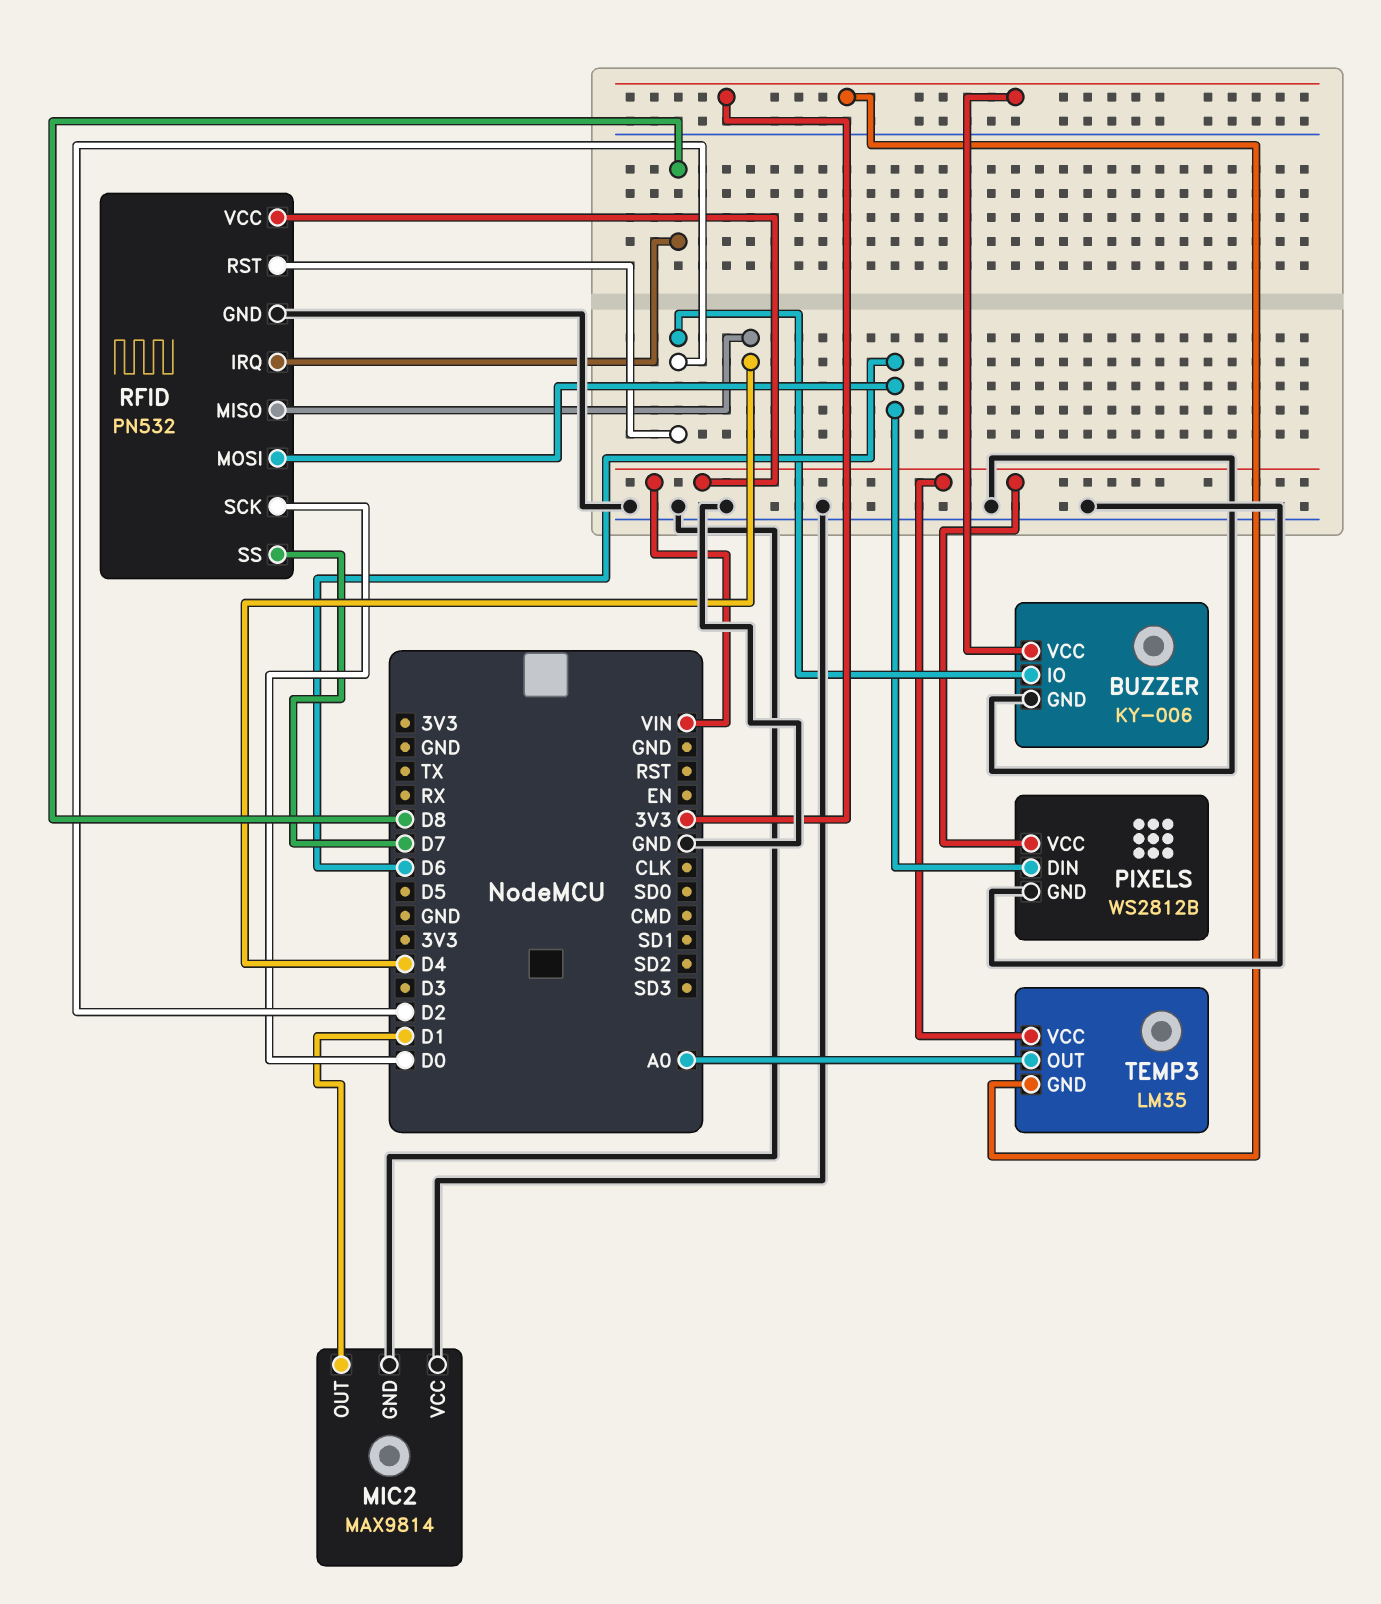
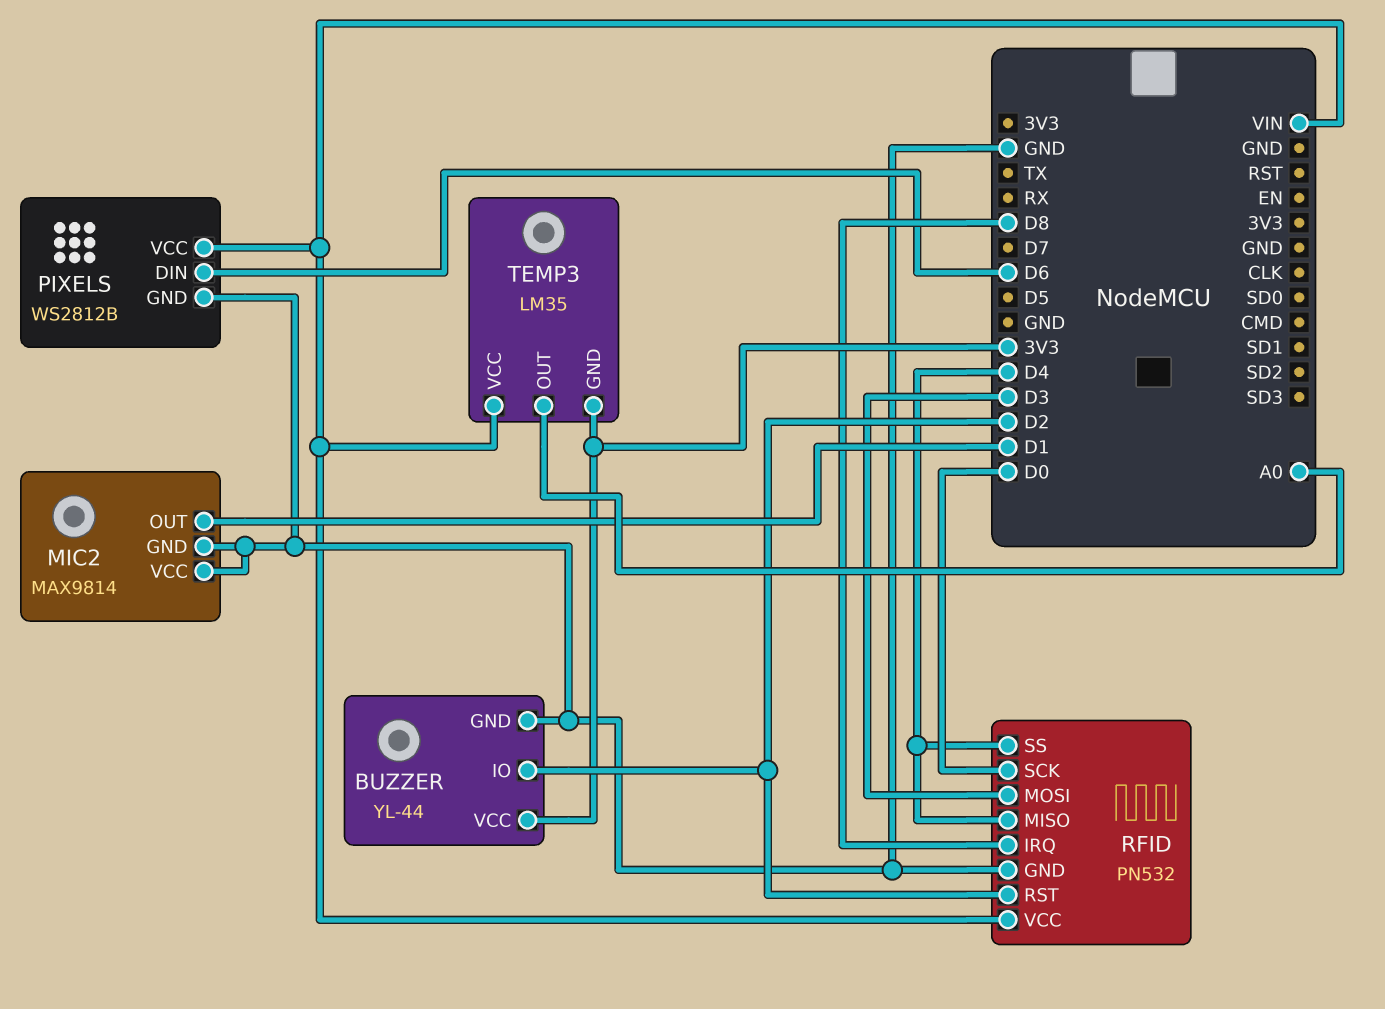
BUZZER: KY-006 -> YL-44
RFID pin MOSI: D6 -> D3
RFID pin SS: D7 -> D4

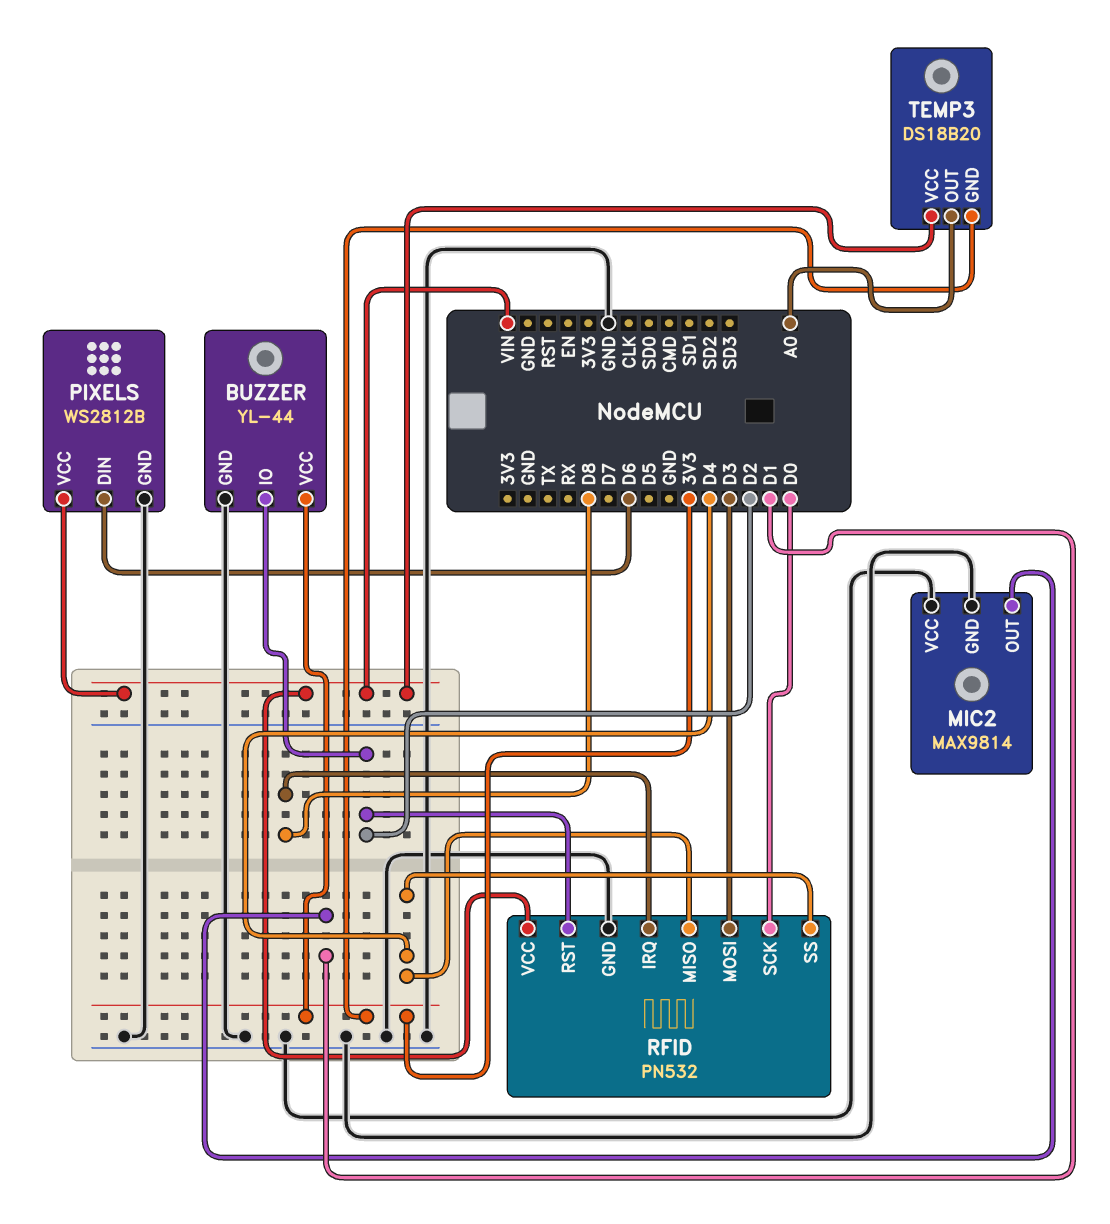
TEMP3: LM35 -> DS18B20

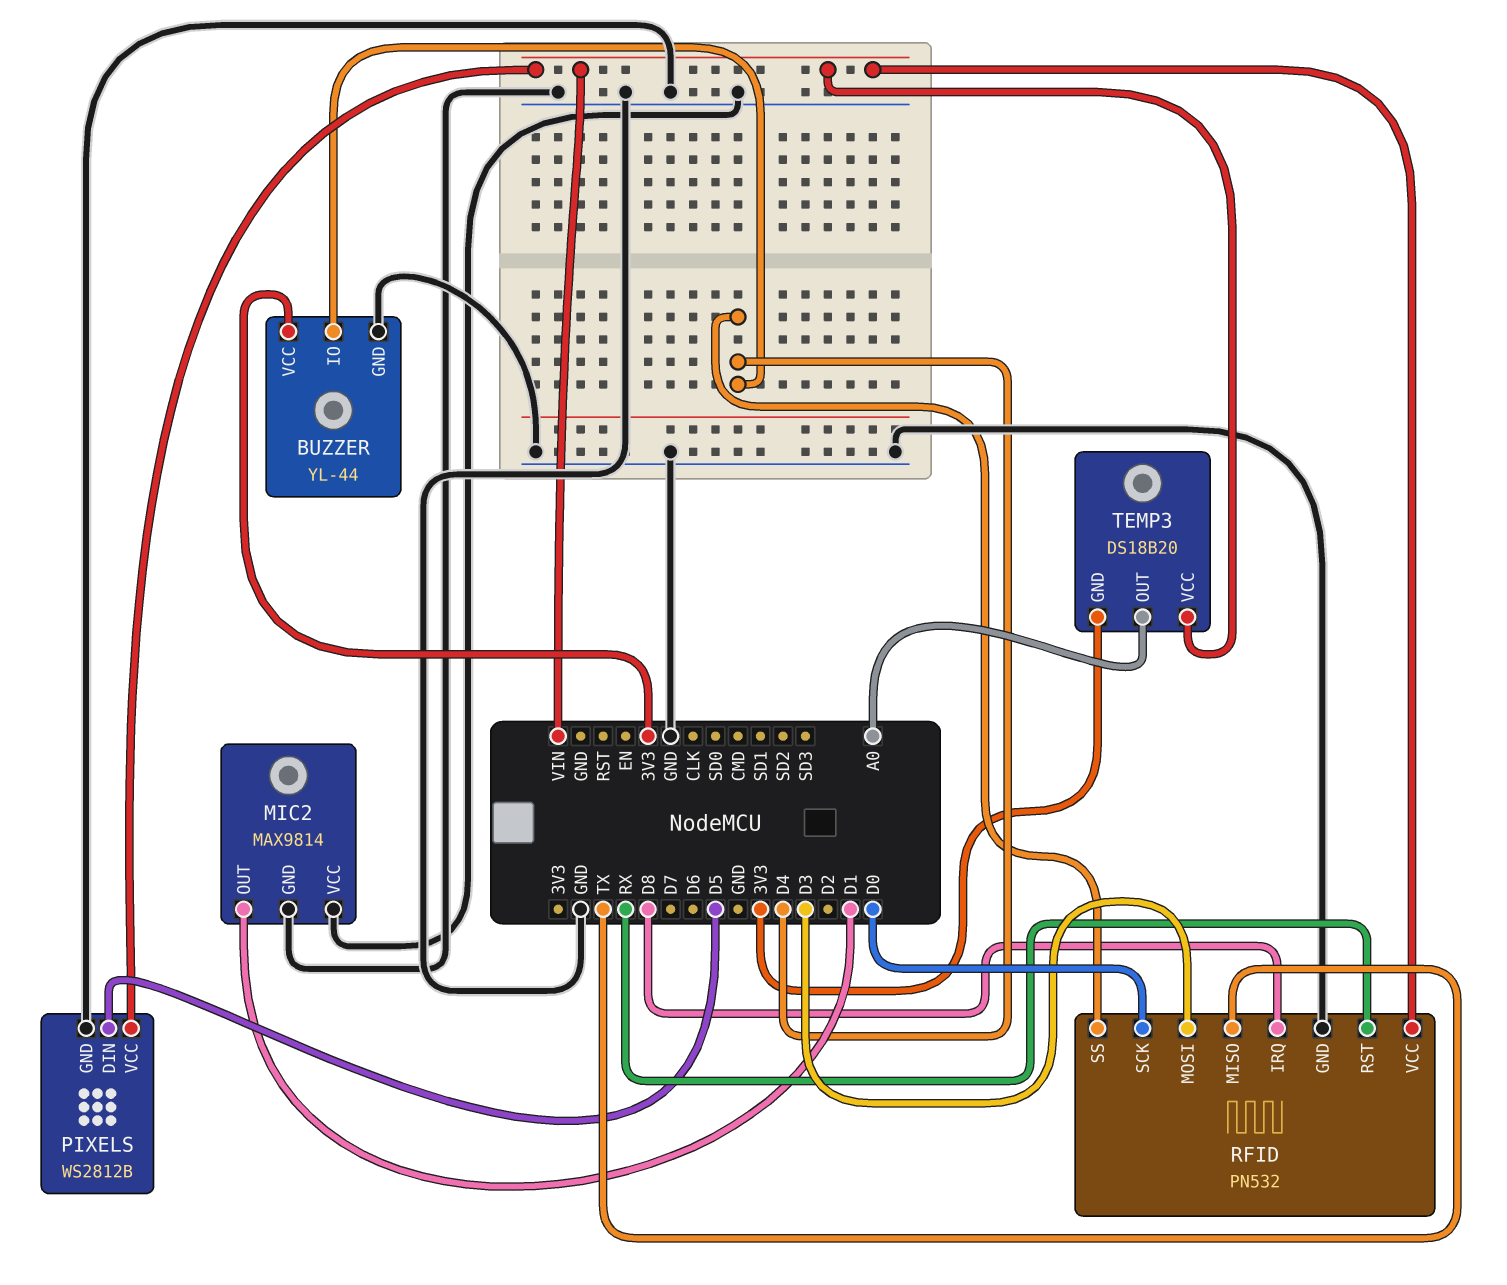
BUZZER pin IO: D2 -> D4
PIXELS pin DIN: D6 -> D5
RFID pin MISO: D4 -> TX
RFID pin RST: D2 -> RX

